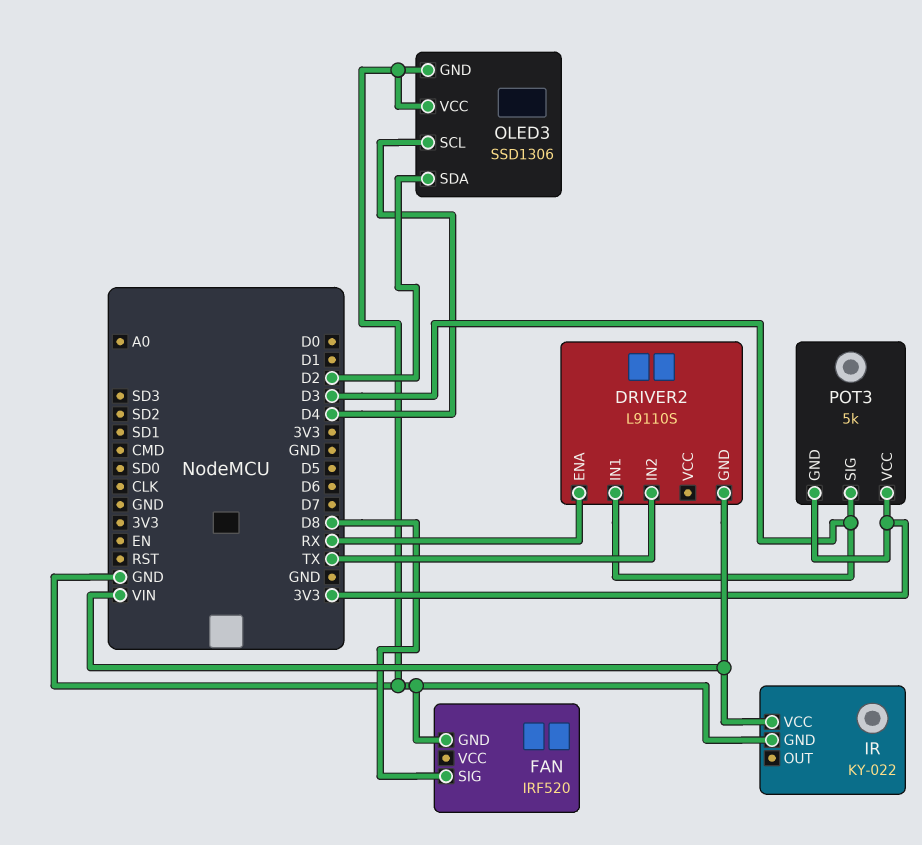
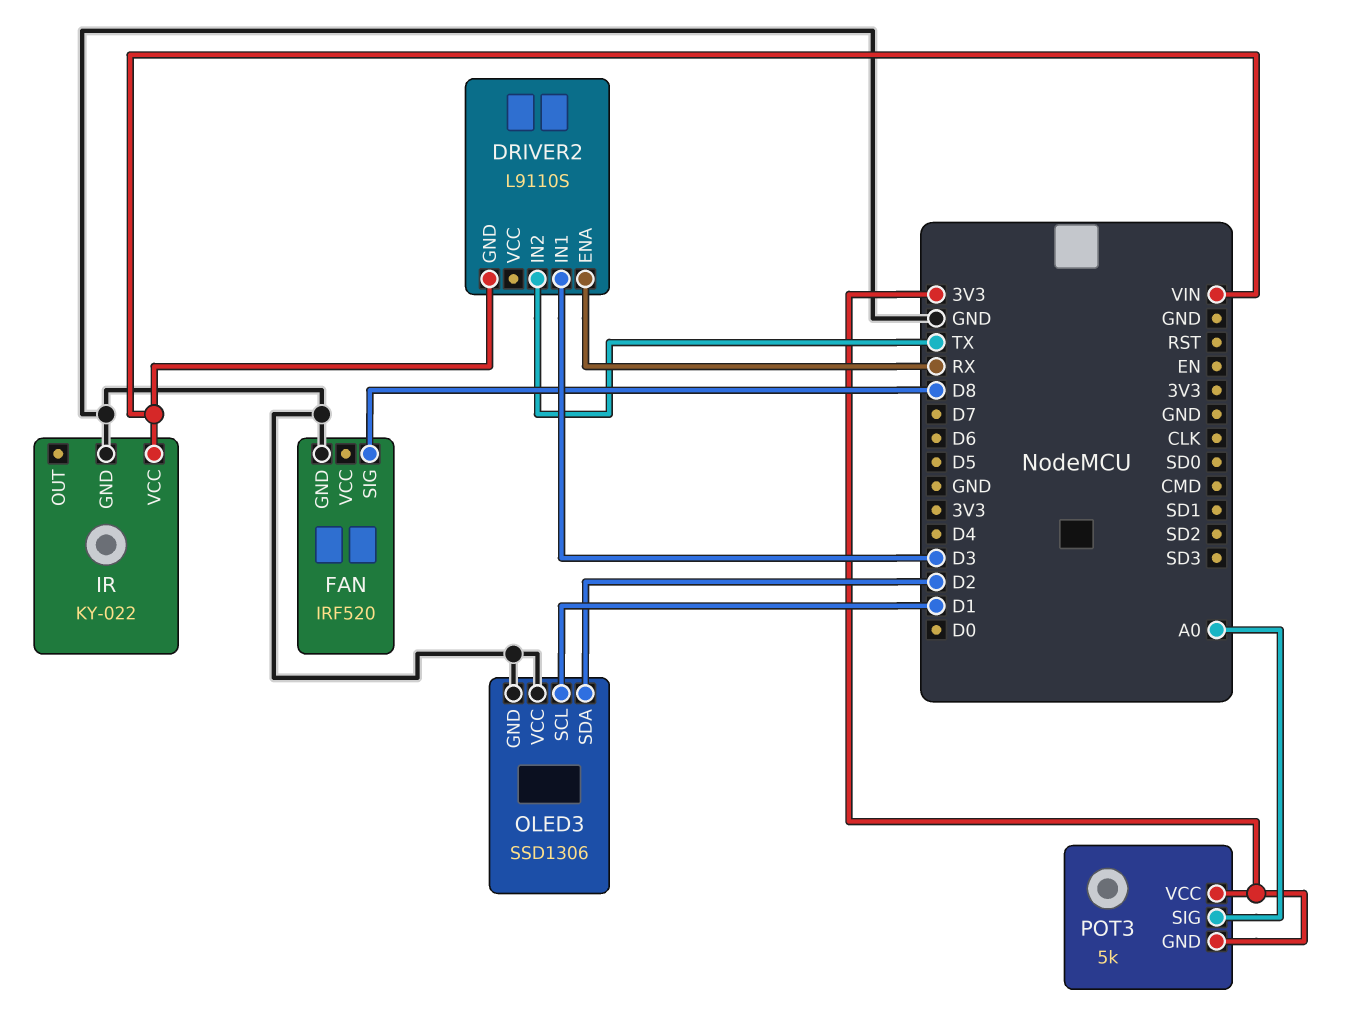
OLED3 pin SCL: D4 -> D1
POT3 pin SIG: D3 -> A0

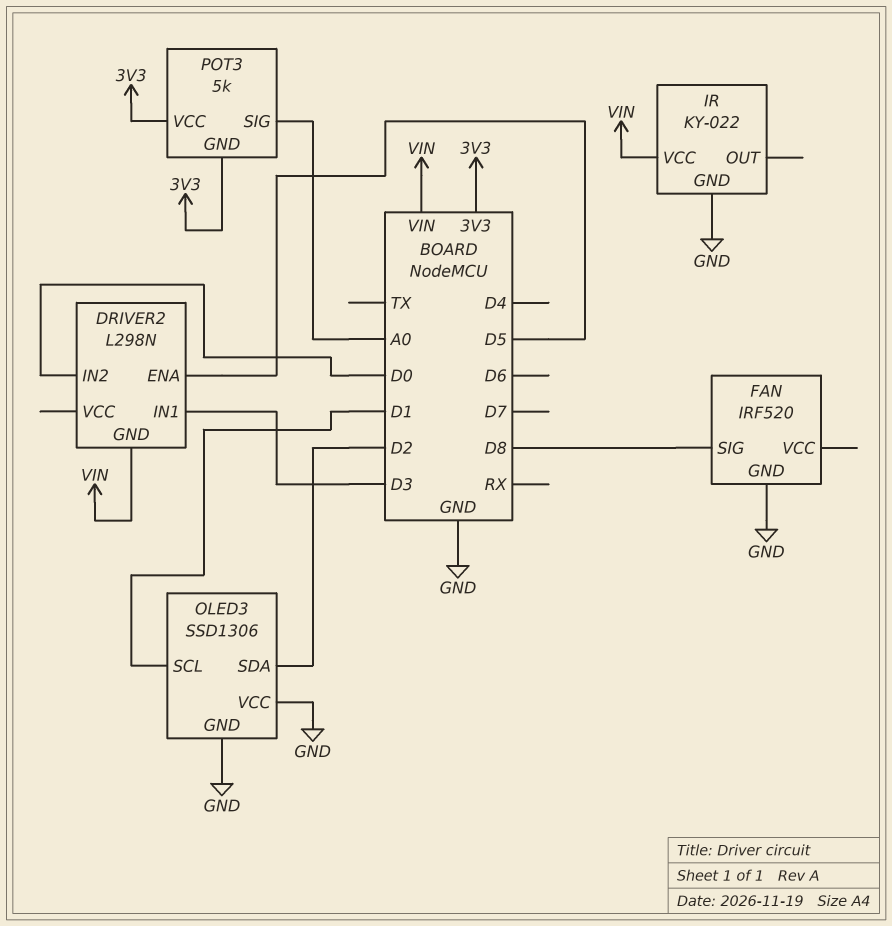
DRIVER2: L9110S -> L298N
DRIVER2 pin ENA: RX -> D5
DRIVER2 pin IN2: TX -> D0

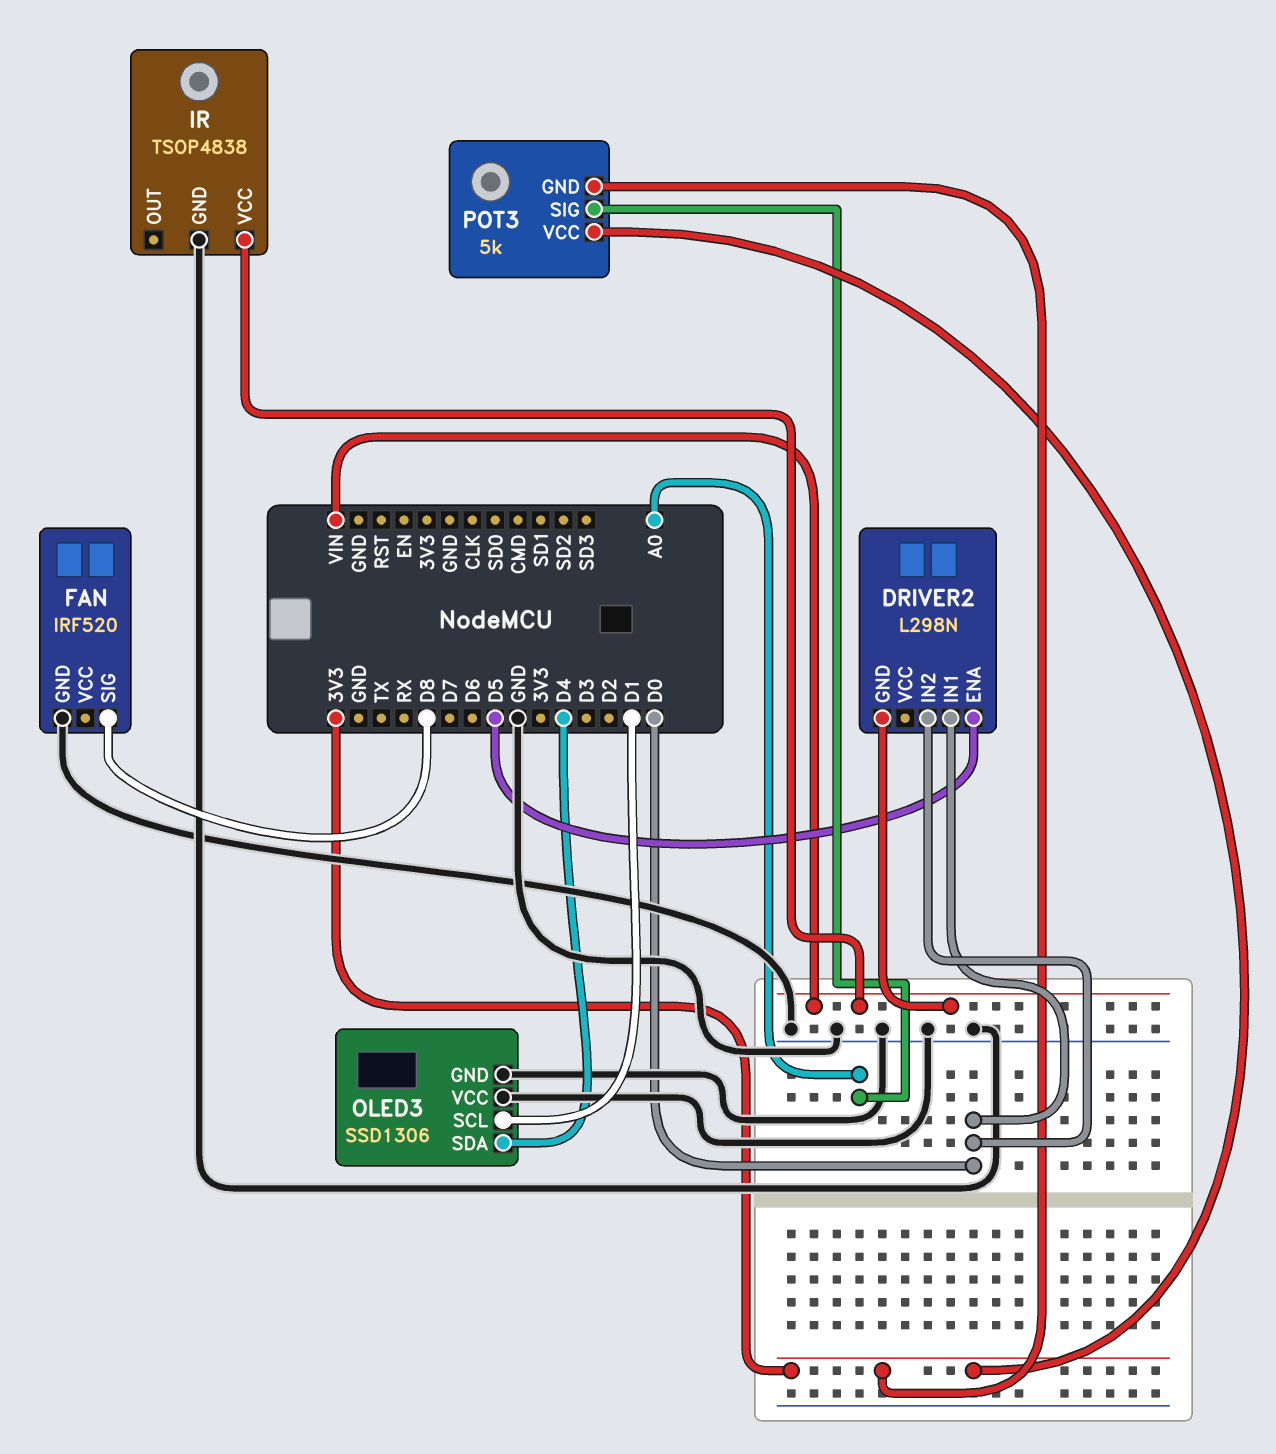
DRIVER2 pin IN1: D3 -> D0
IR: KY-022 -> TSOP4838
OLED3 pin SDA: D2 -> D4

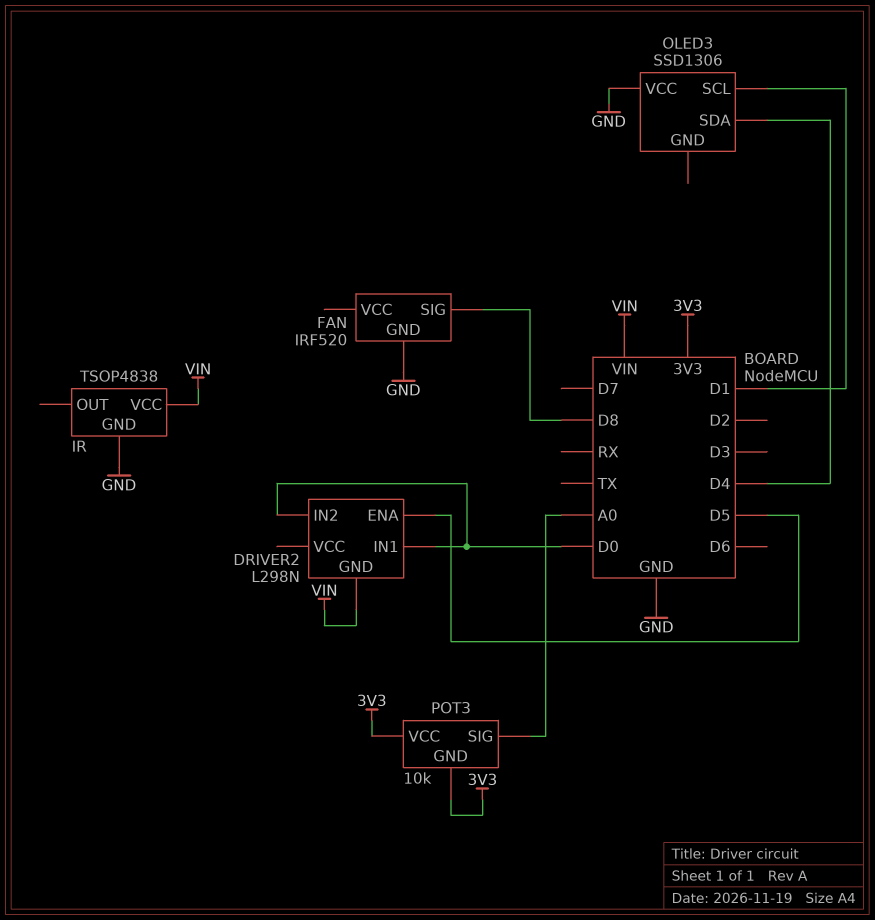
OLED3 pin GND: GND -> none
POT3: 5k -> 10k

